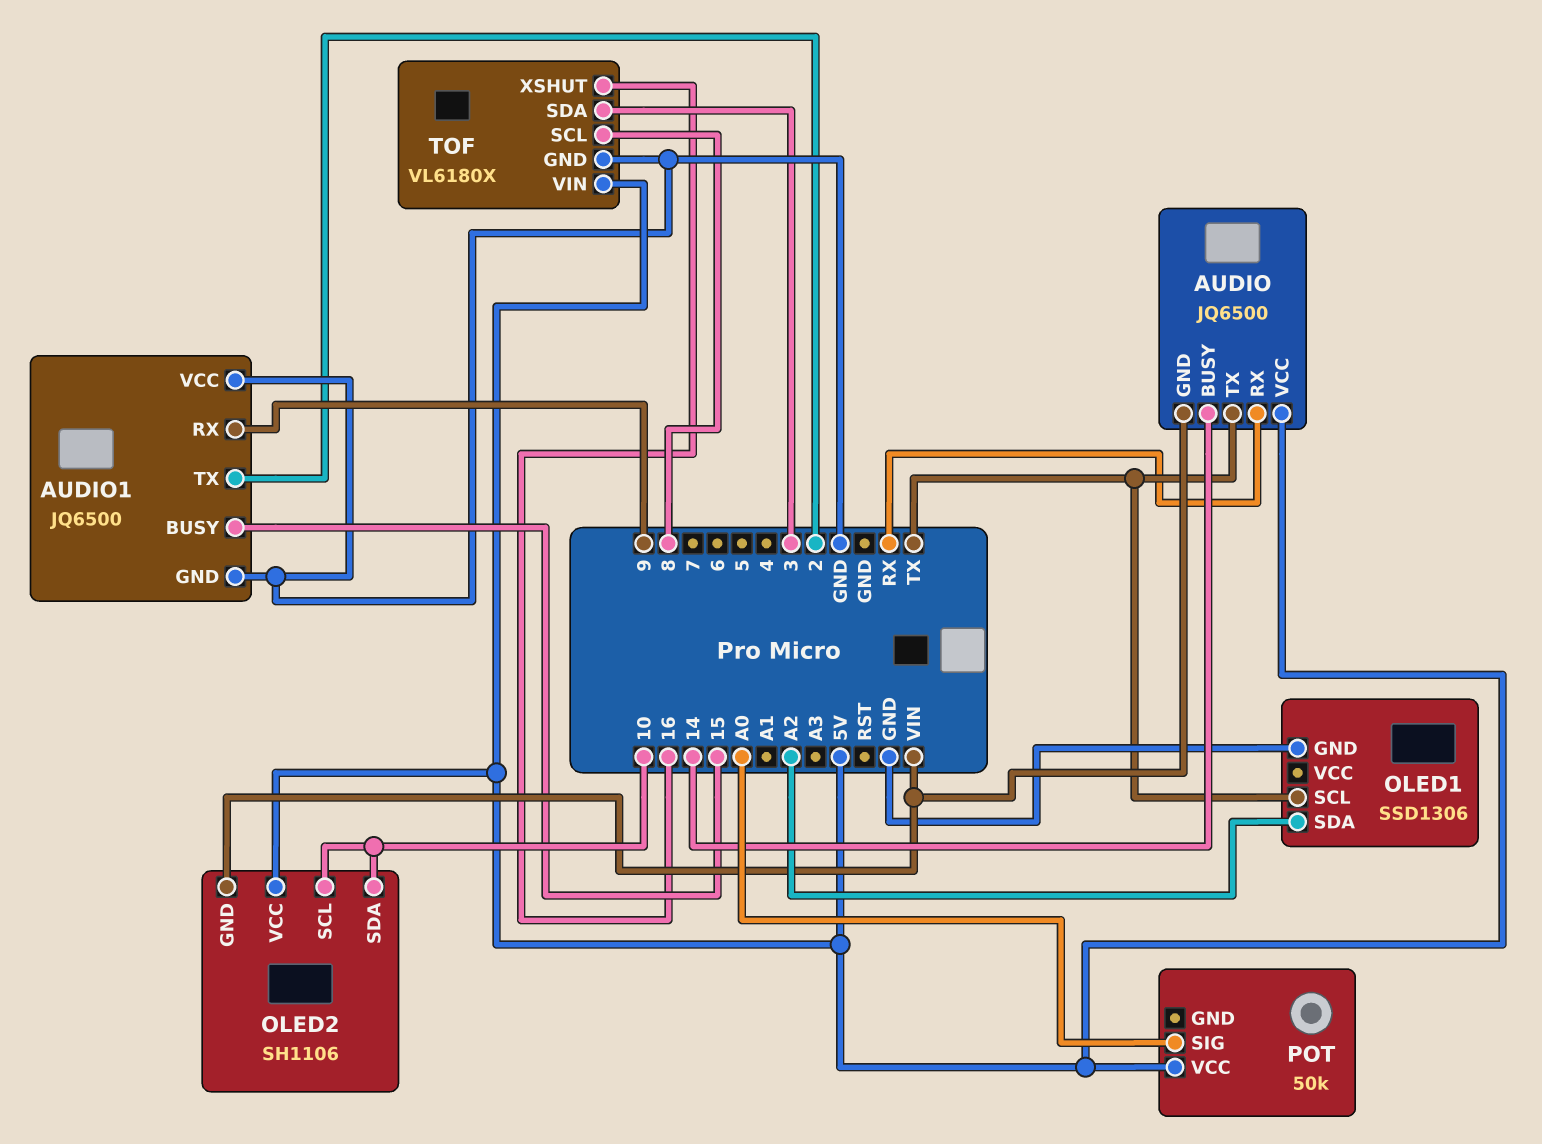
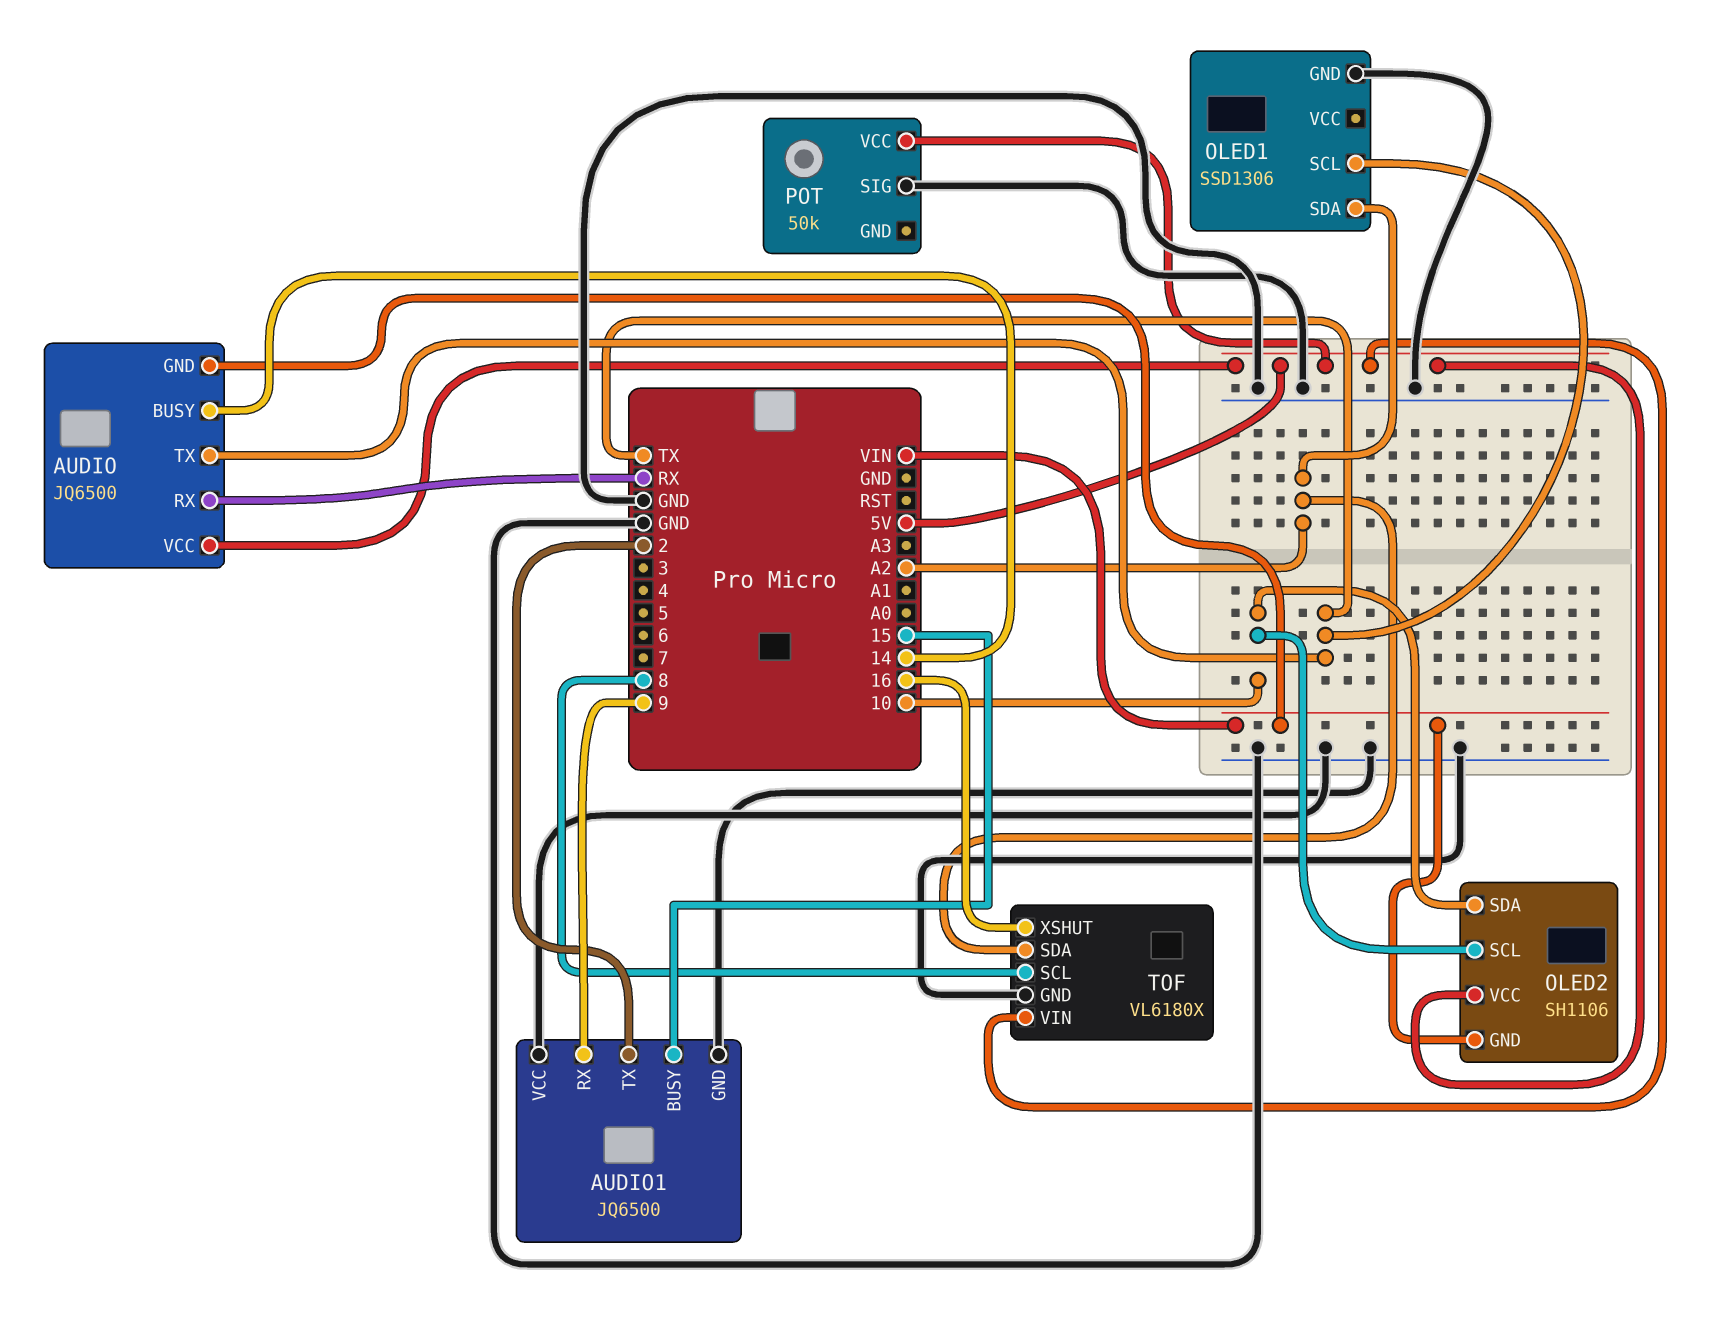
POT pin SIG: A0 -> GND
TOF pin SDA: 3 -> A2

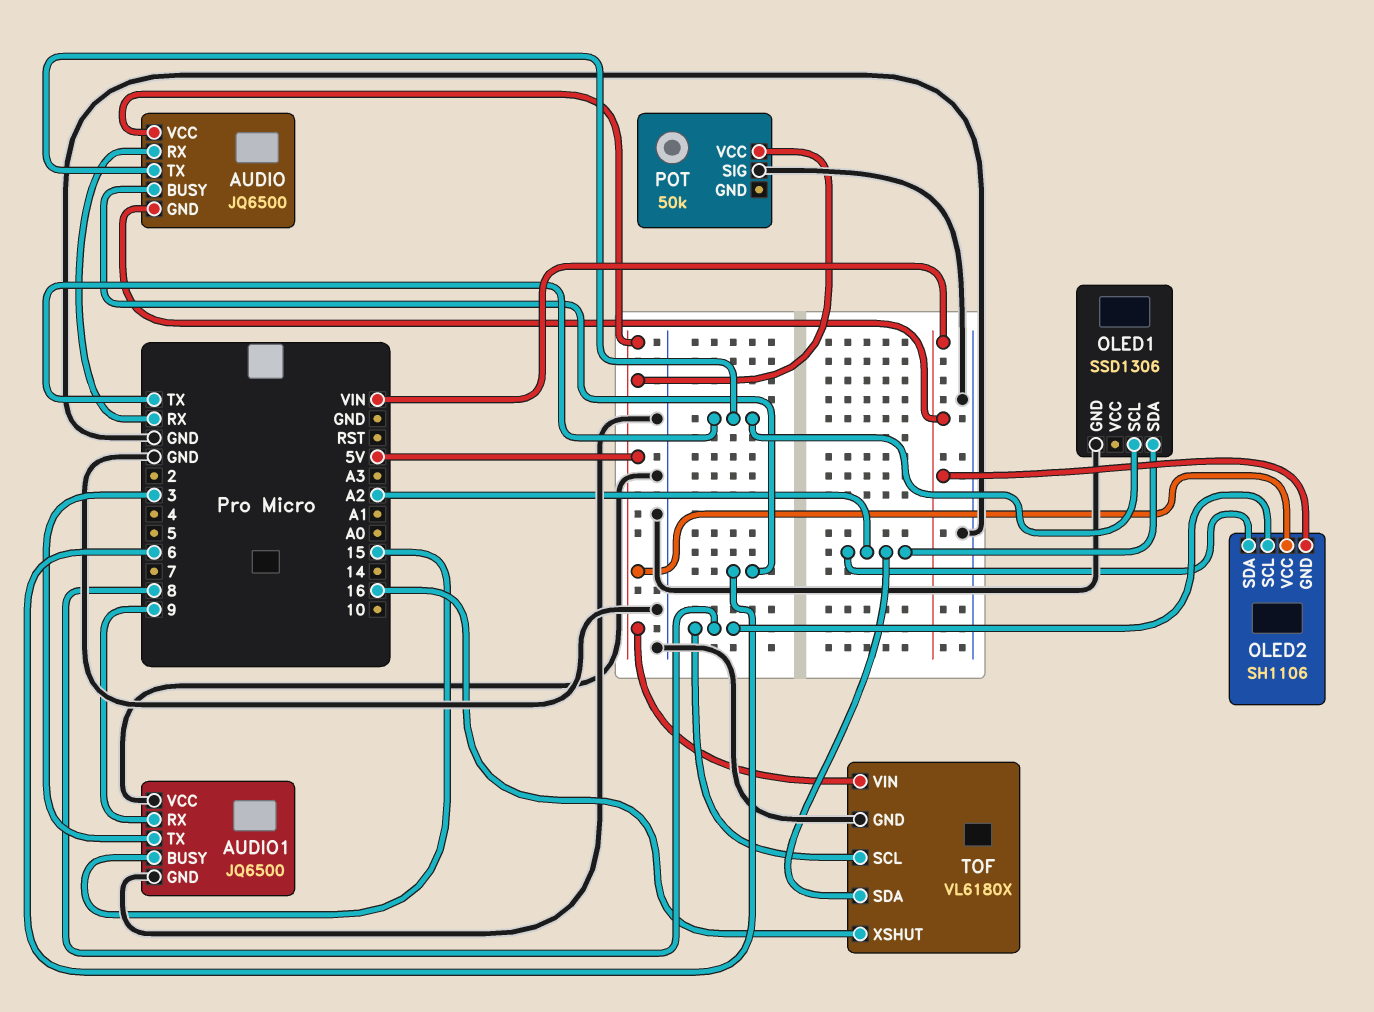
AUDIO pin BUSY: 14 -> 6
AUDIO1 pin TX: 2 -> 3
OLED2 pin SCL: 10 -> 8
OLED2 pin SDA: 10 -> A2

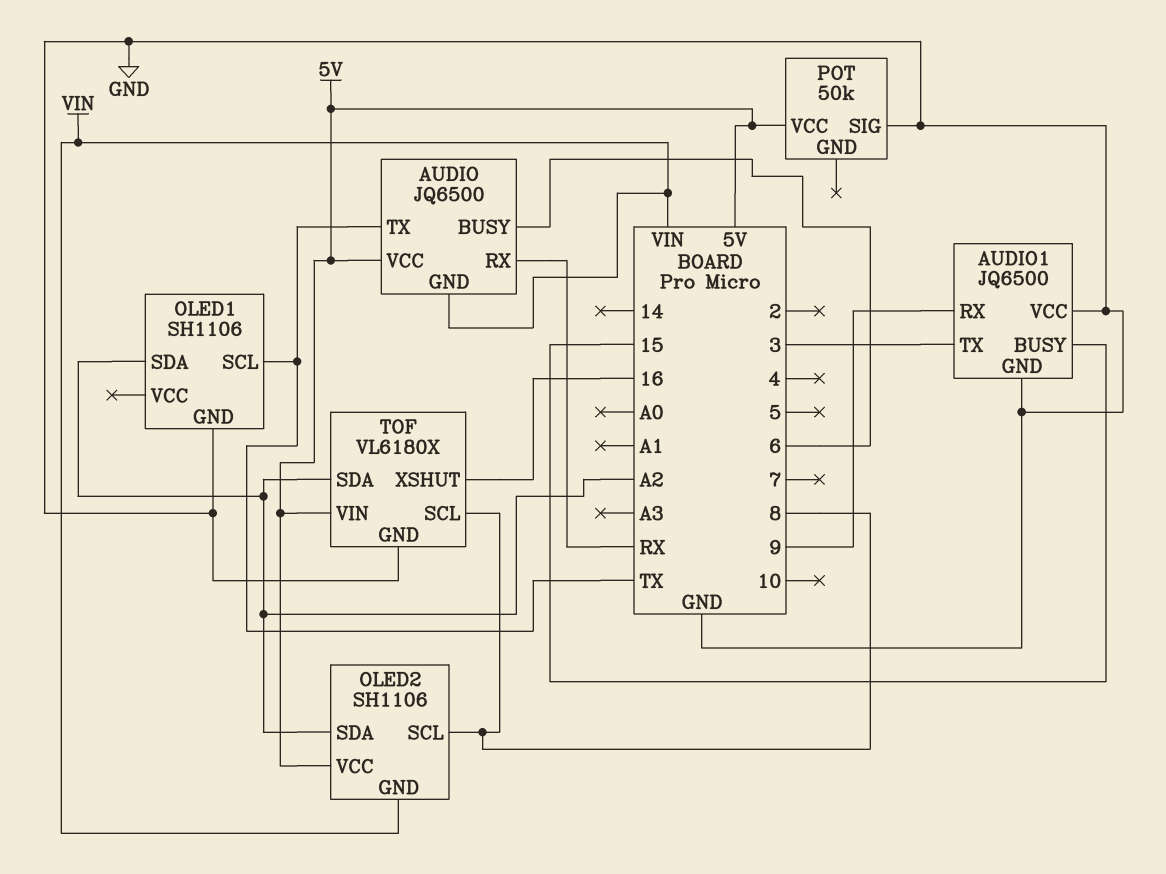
OLED1: SSD1306 -> SH1106

